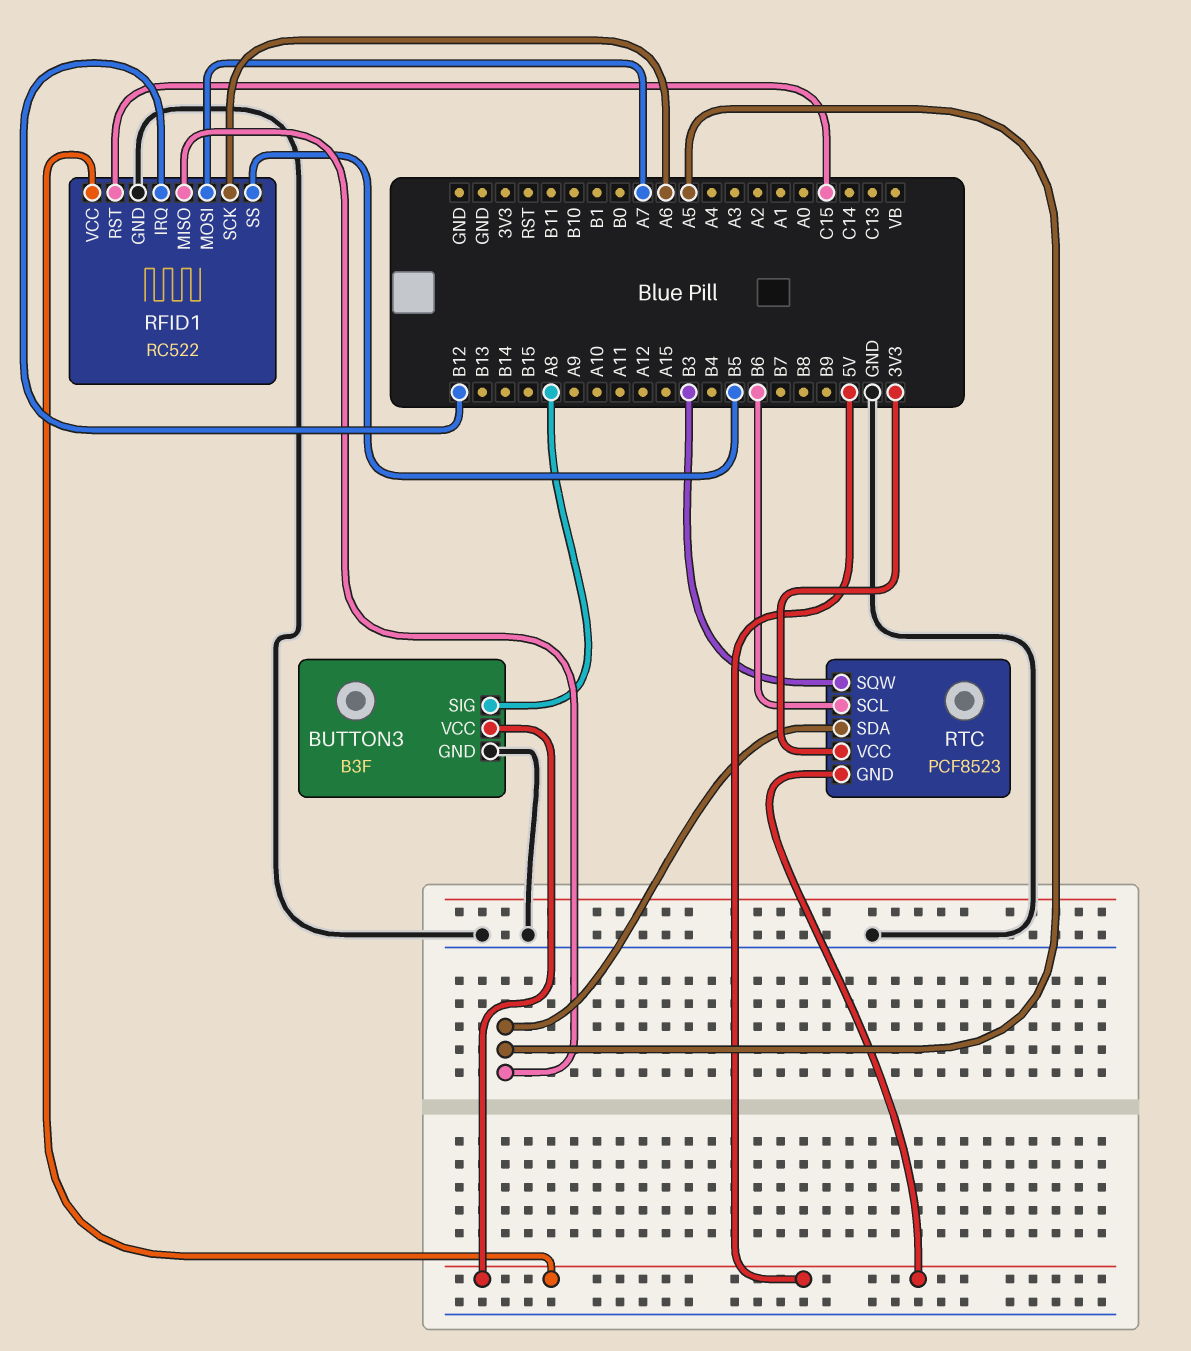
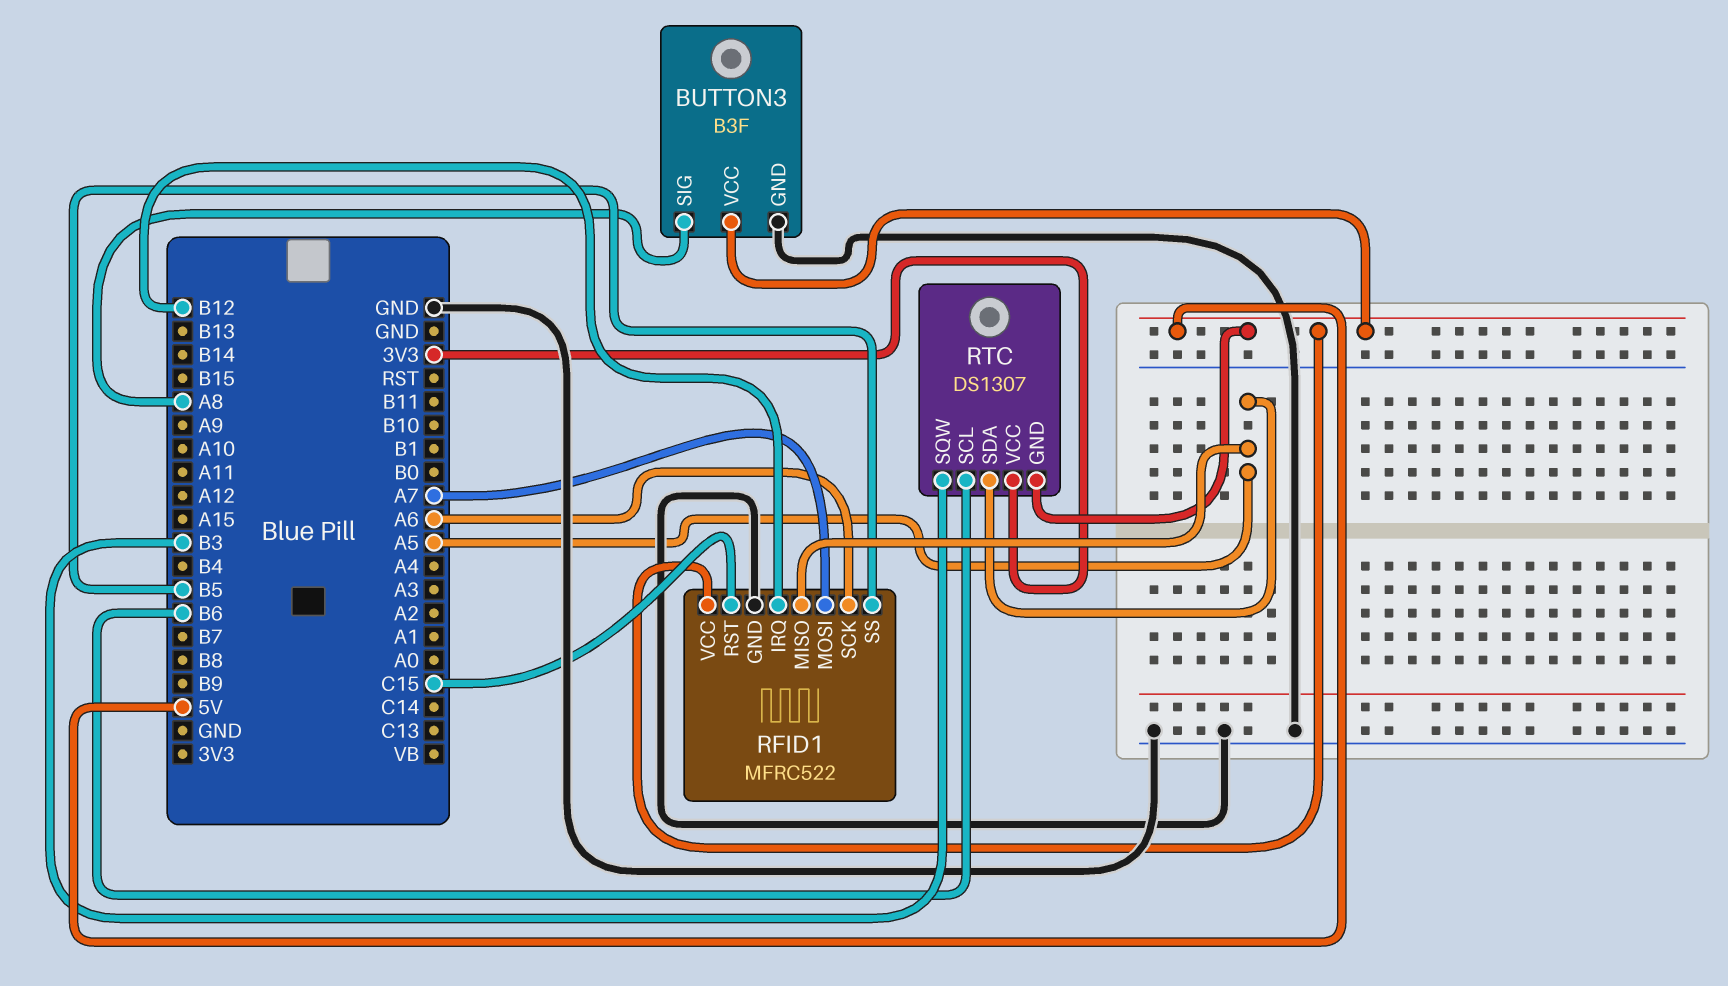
RFID1: RC522 -> MFRC522
RTC: PCF8523 -> DS1307

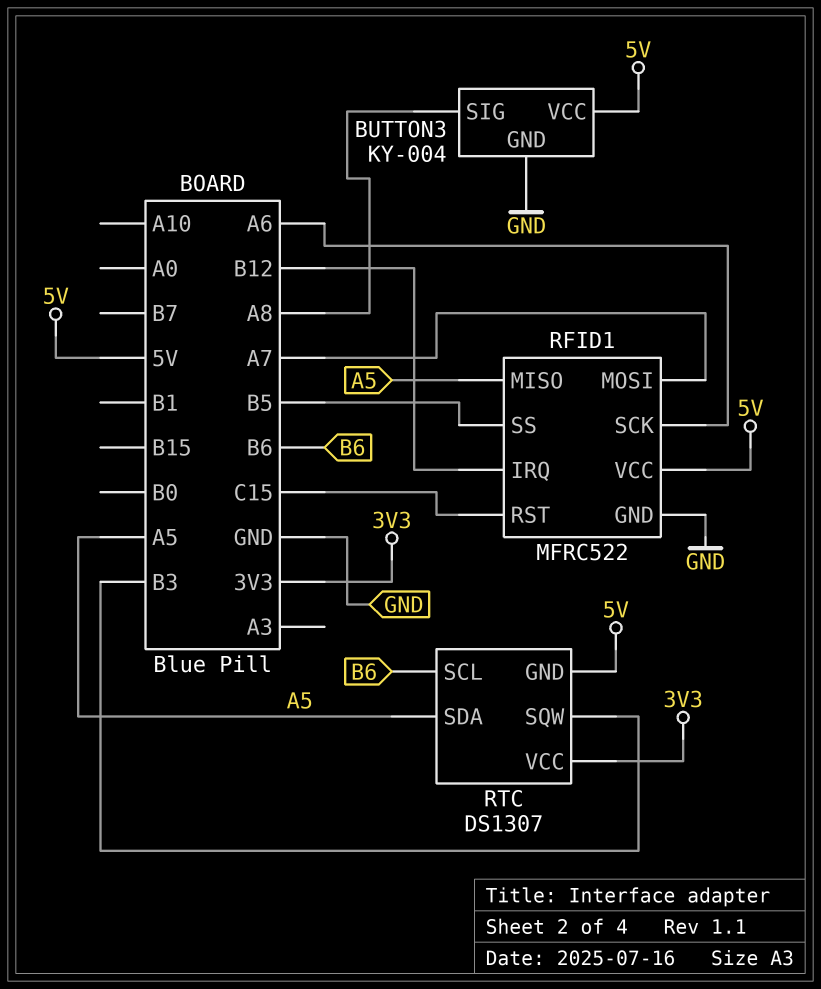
BUTTON3: B3F -> KY-004

